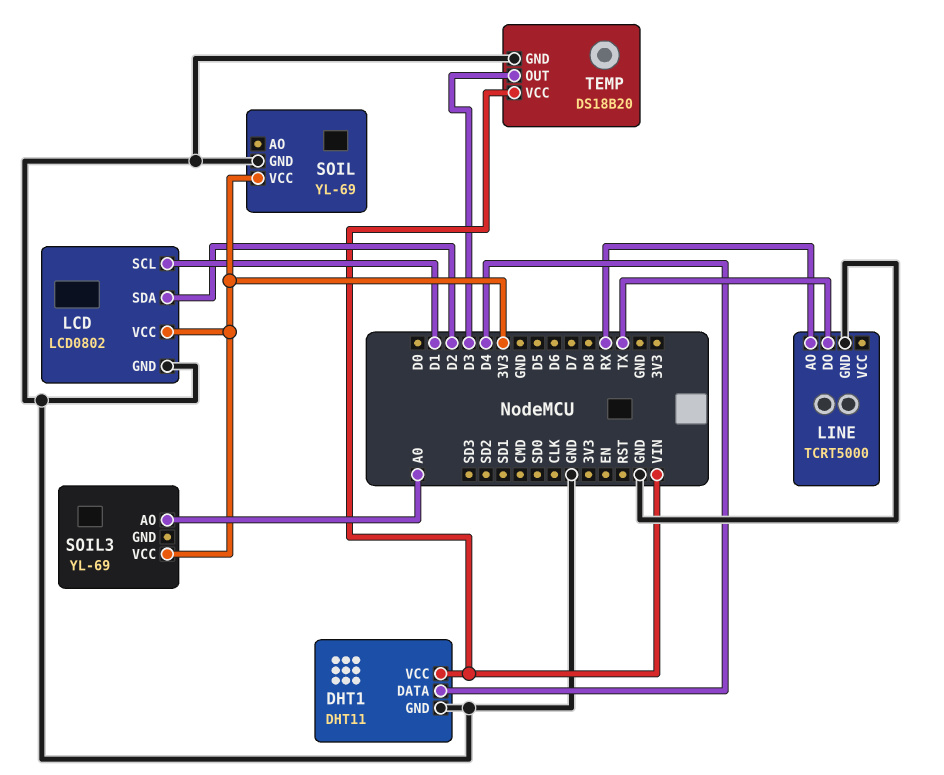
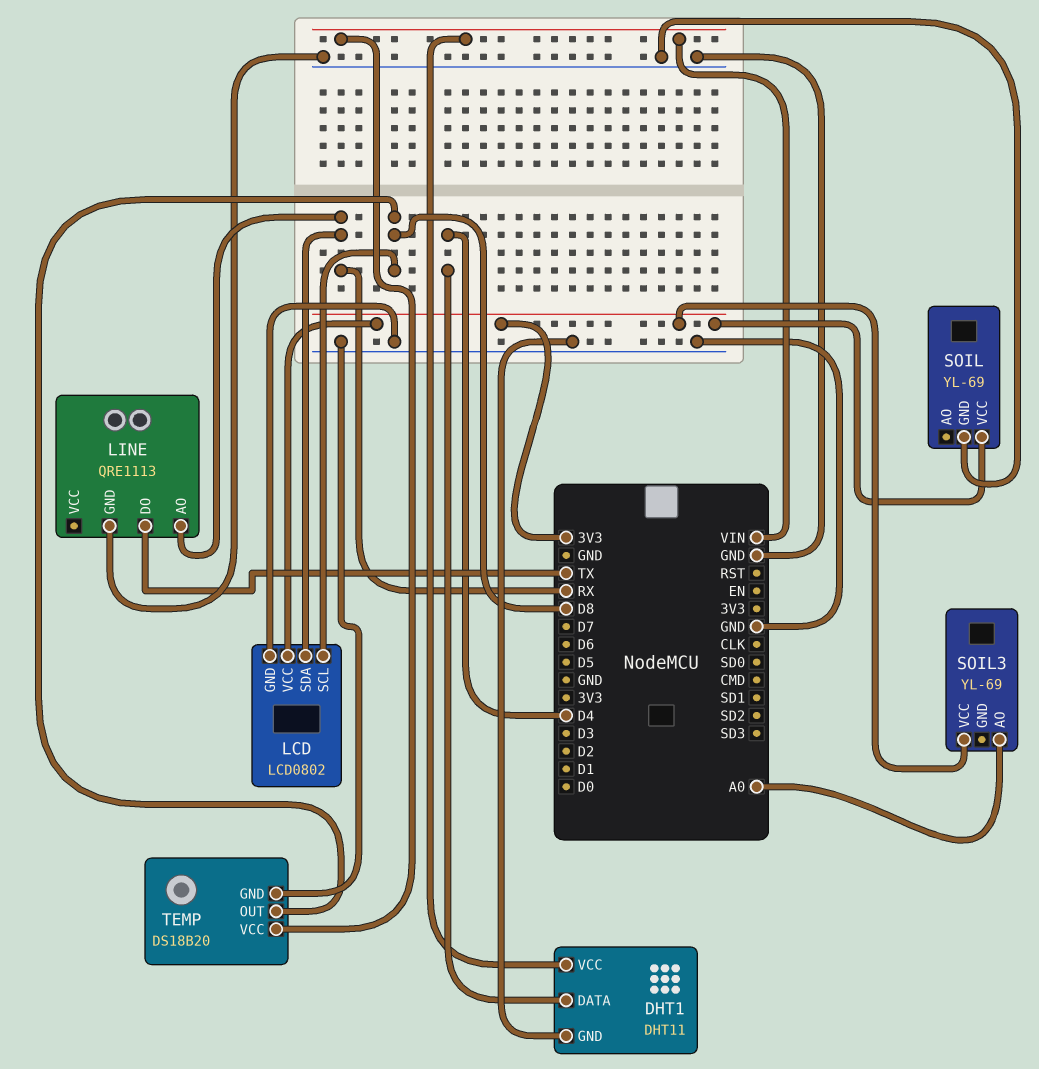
LCD pin SCL: D1 -> D8
LCD pin SDA: D2 -> RX
LINE: TCRT5000 -> QRE1113
TEMP pin OUT: D3 -> D8

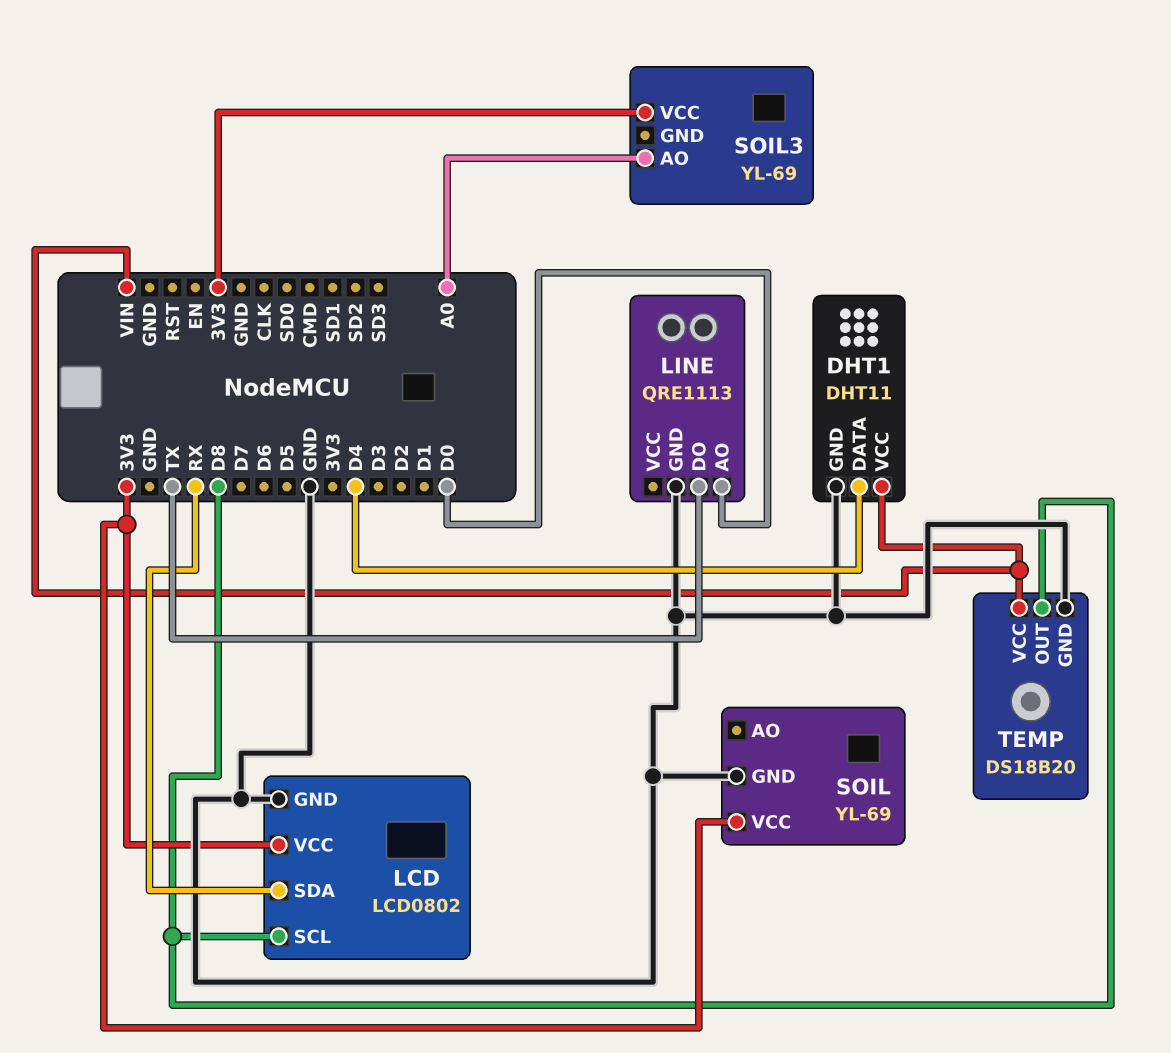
LINE pin AO: RX -> D0

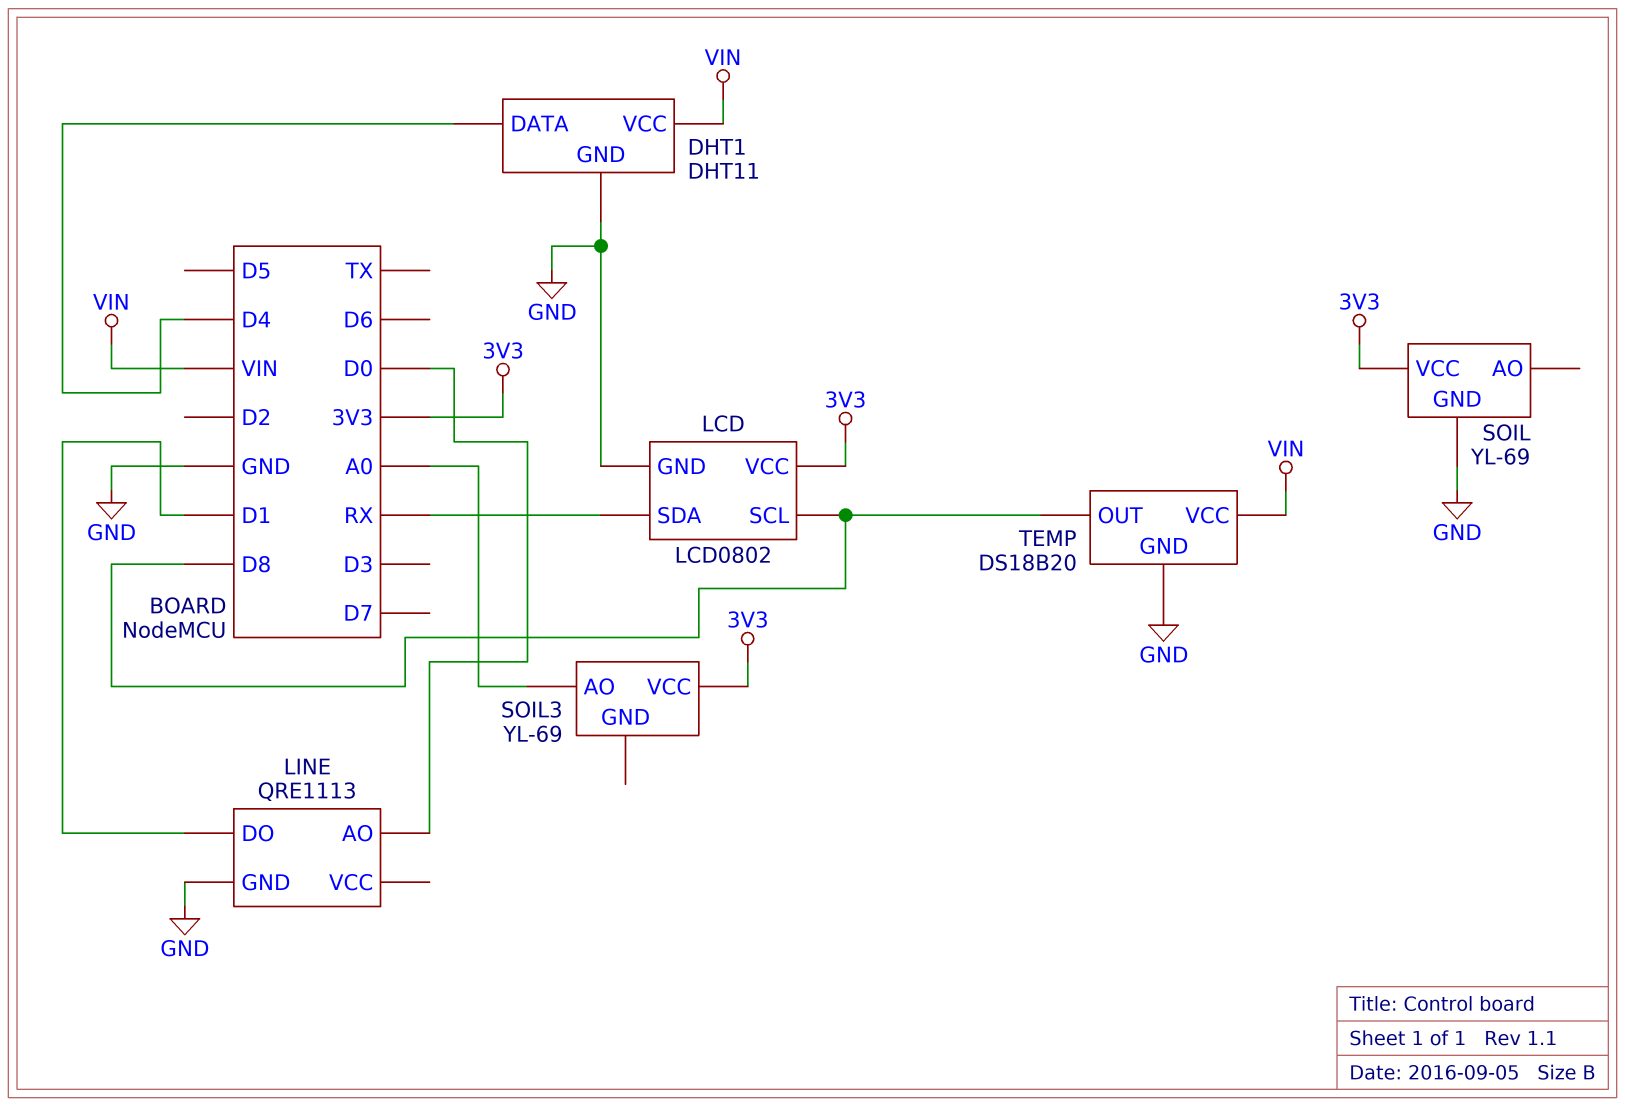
LINE pin DO: TX -> D1

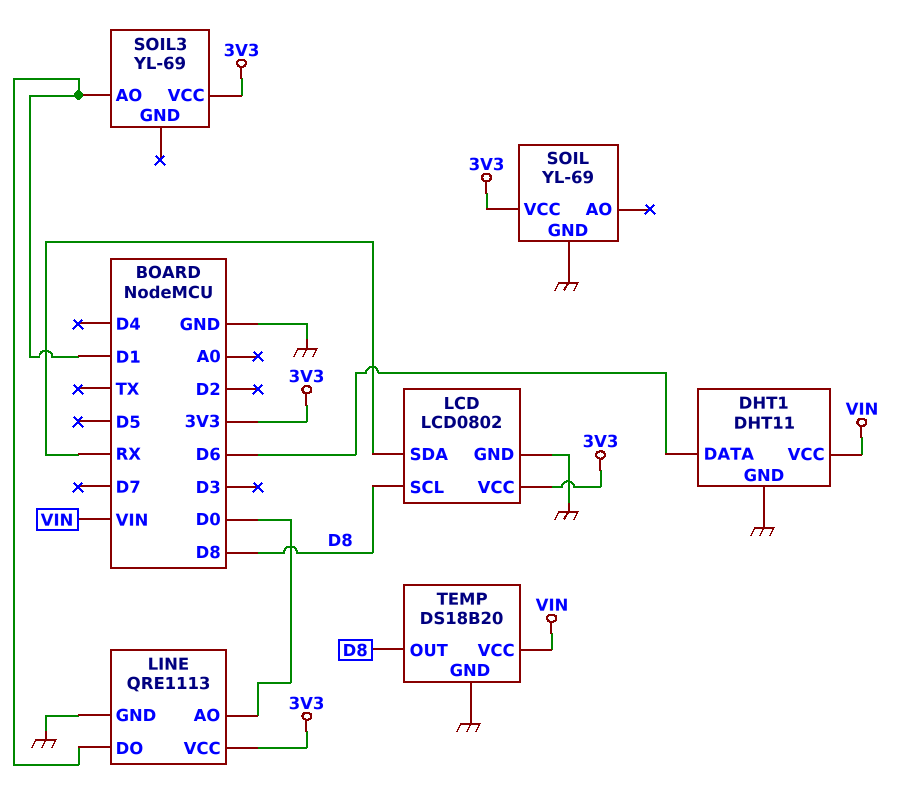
DHT1 pin DATA: D4 -> D6
LINE pin VCC: none -> 3V3
SOIL3 pin AO: A0 -> D1

